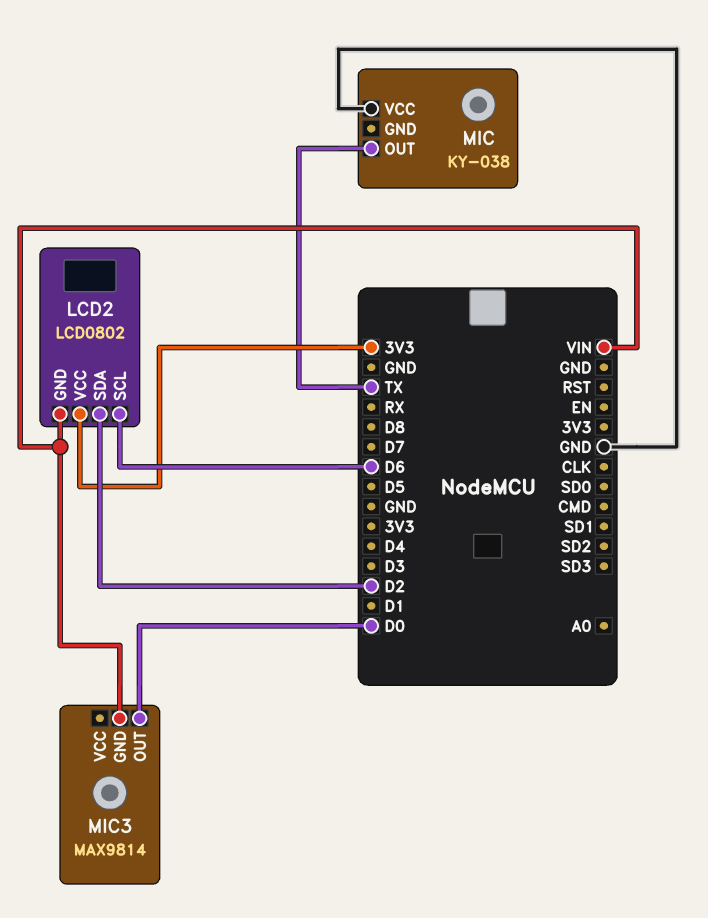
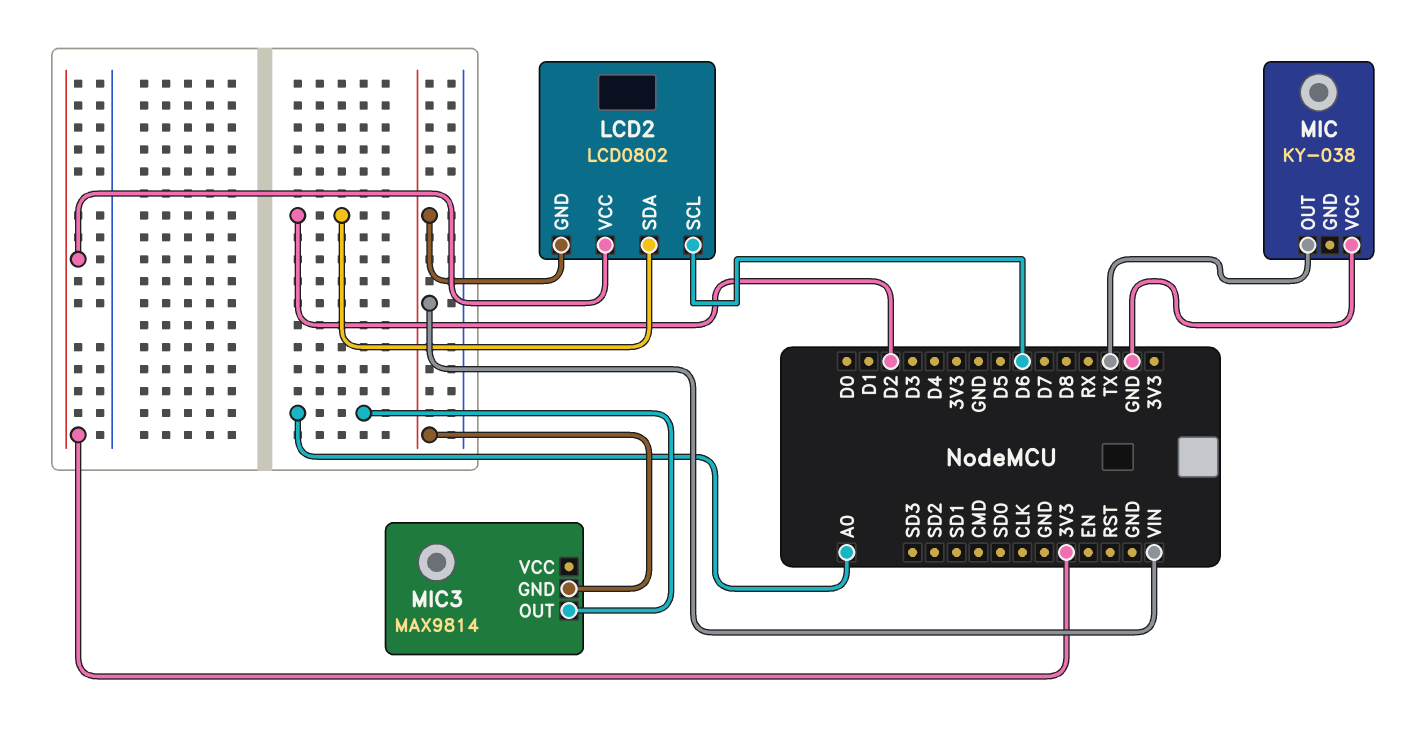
MIC3 pin OUT: D0 -> A0

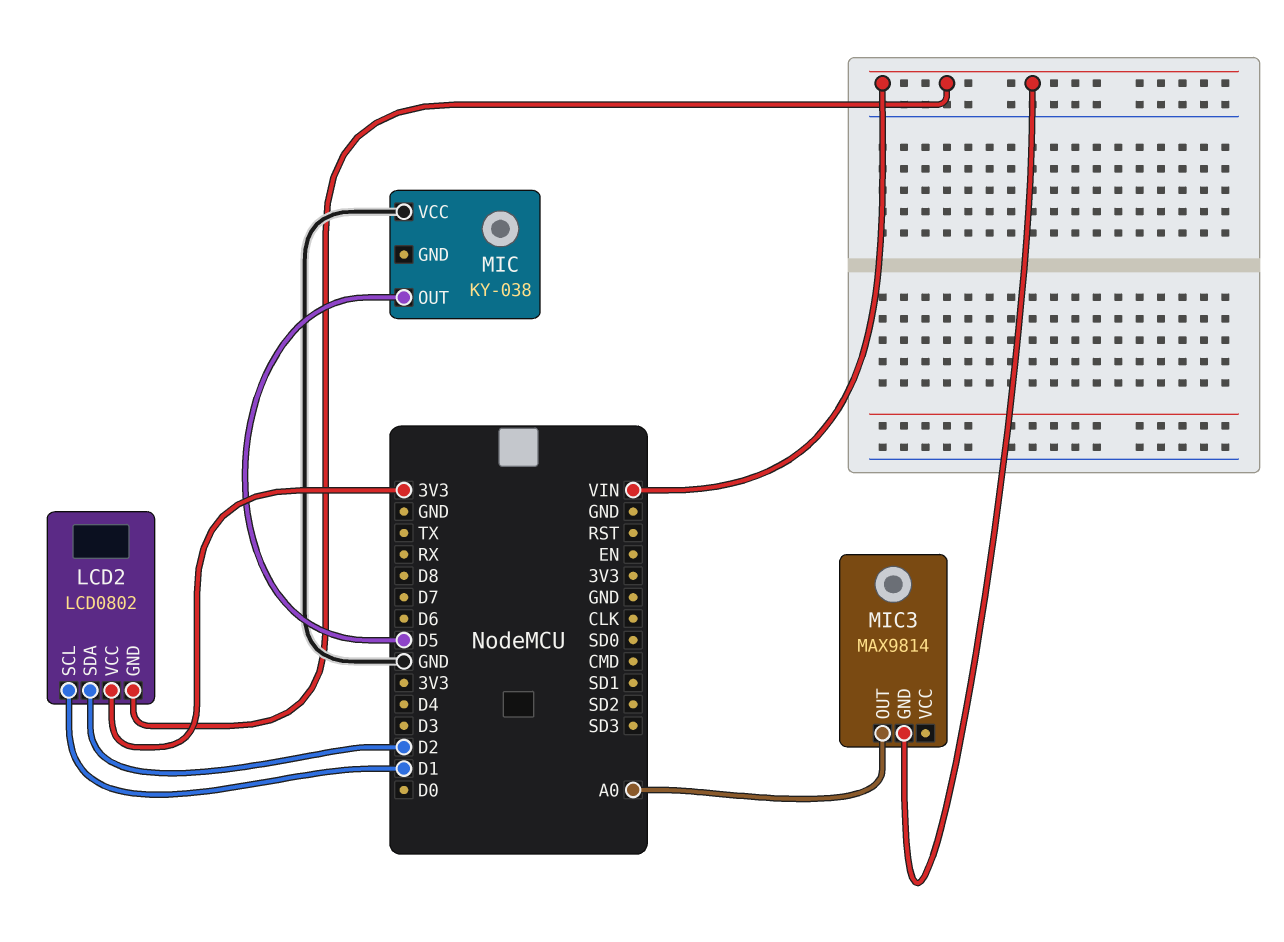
LCD2 pin SCL: D6 -> D1
MIC pin OUT: TX -> D5

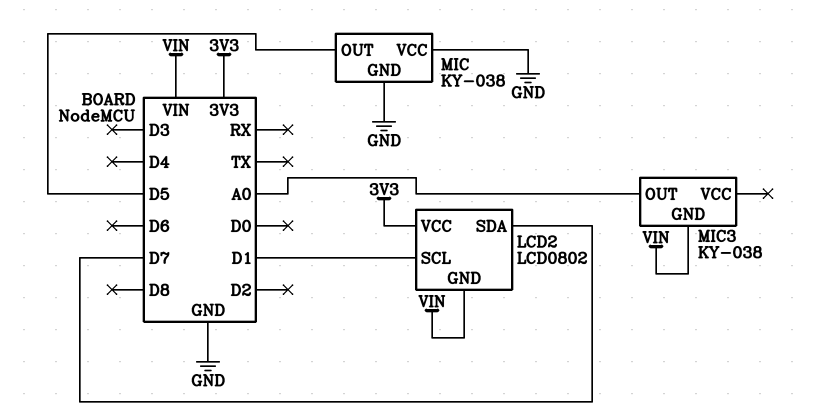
LCD2 pin SDA: D2 -> D7
MIC pin GND: none -> GND
MIC3: MAX9814 -> KY-038

